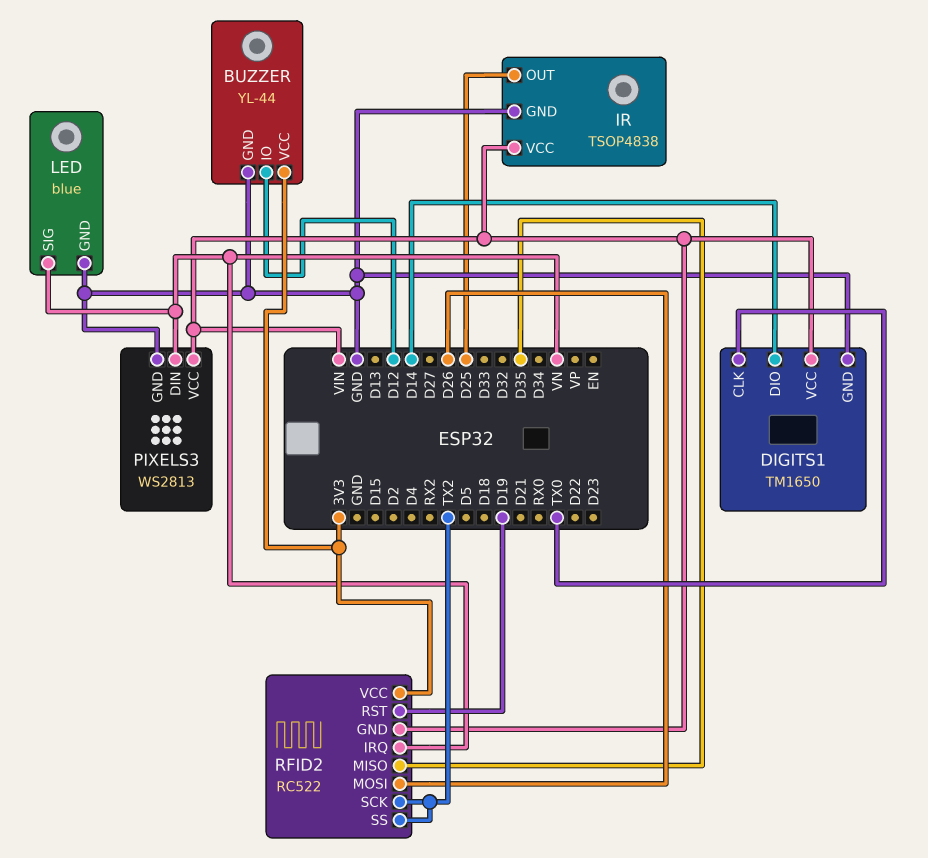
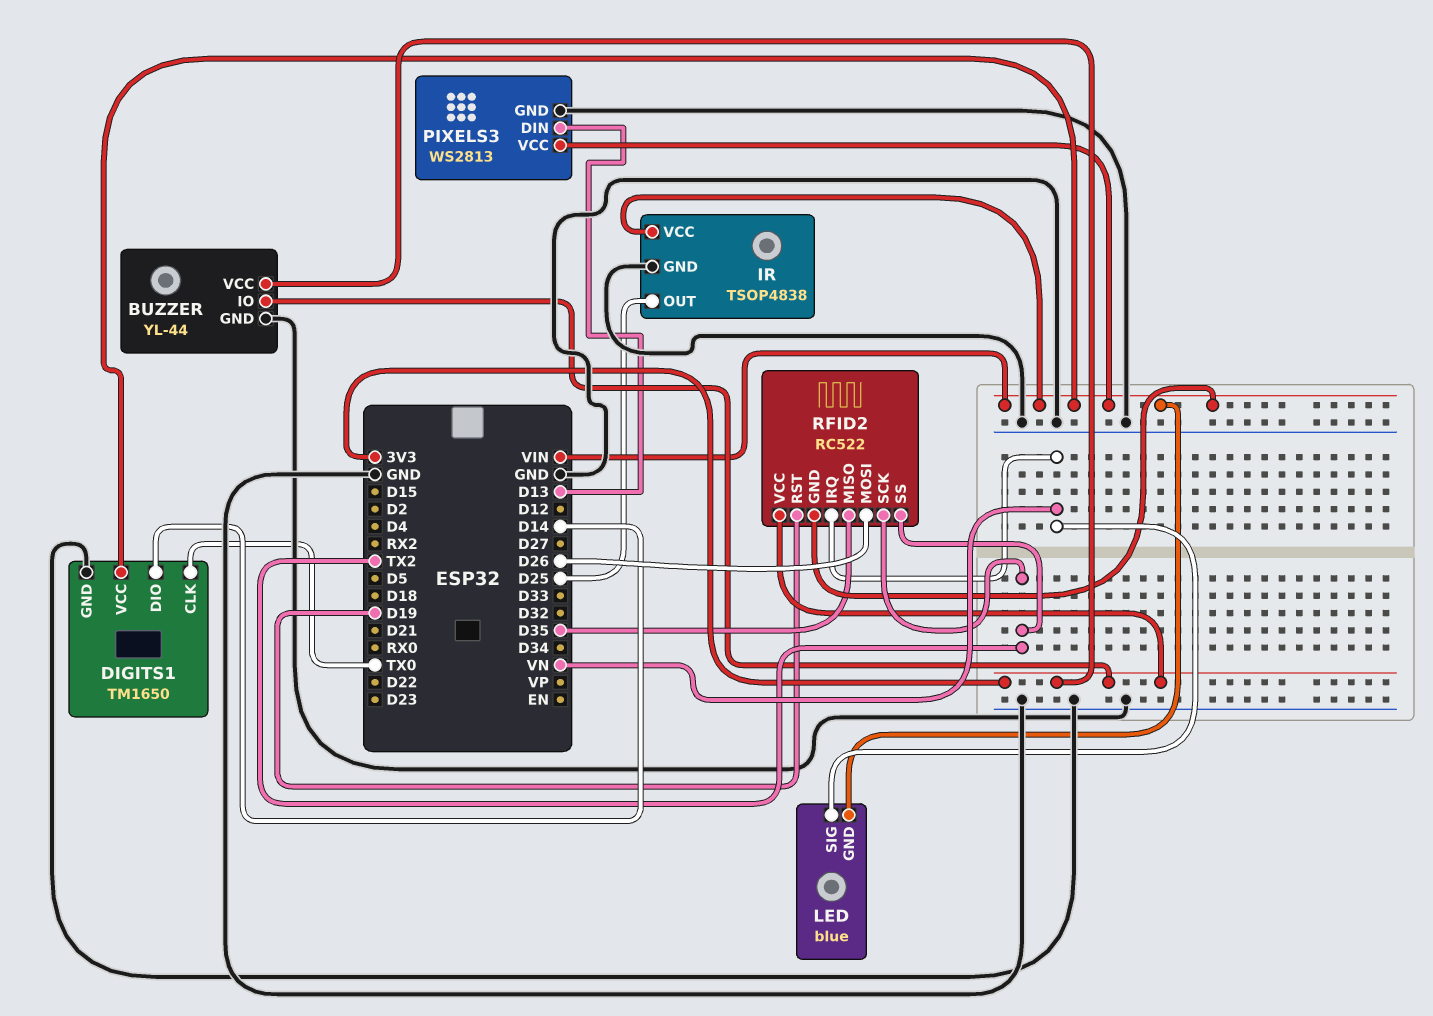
BUZZER pin IO: D12 -> 3V3
LED pin GND: GND -> VIN
PIXELS3 pin DIN: VN -> D13

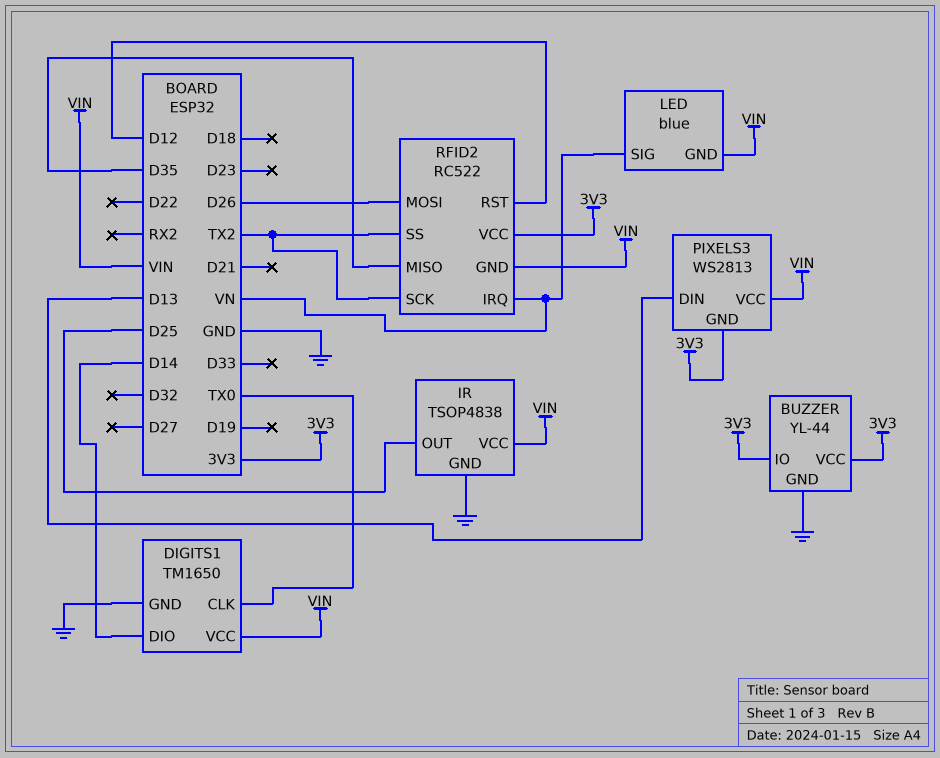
PIXELS3 pin GND: GND -> 3V3
RFID2 pin RST: D19 -> D12

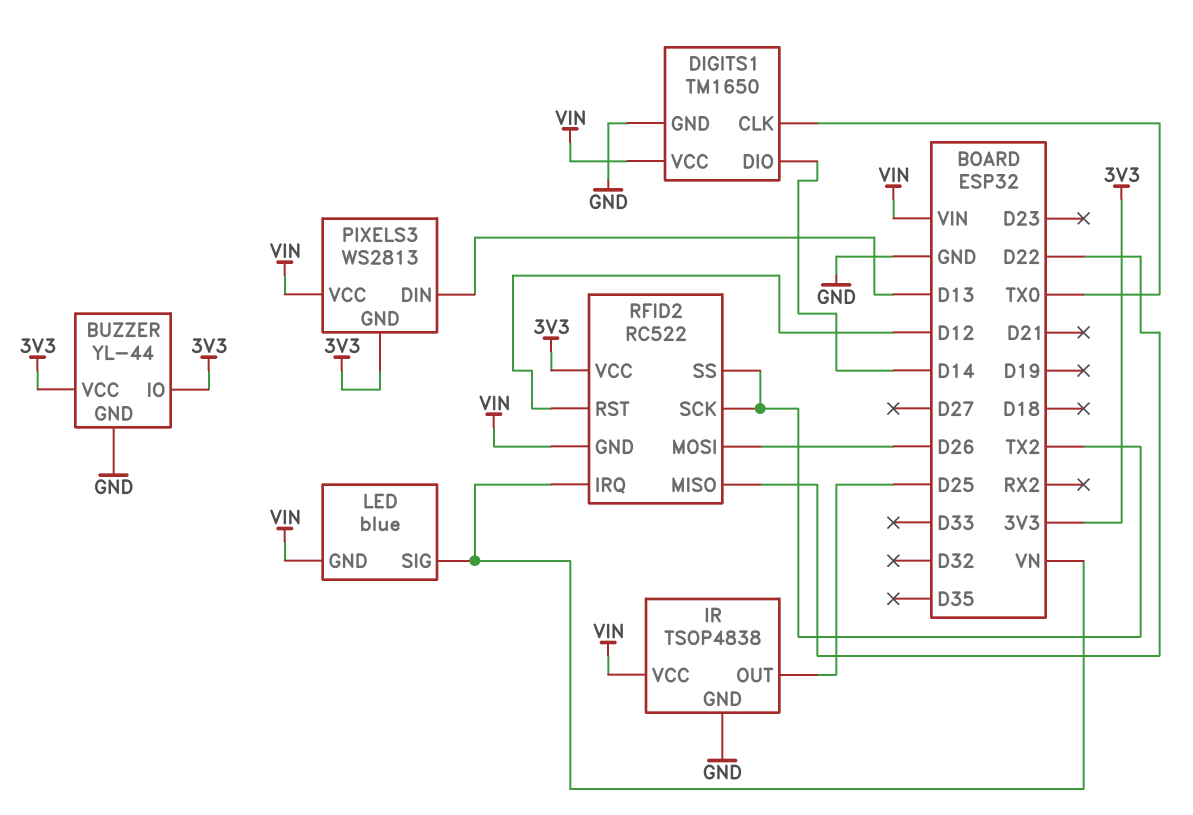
RFID2 pin MISO: D35 -> D22

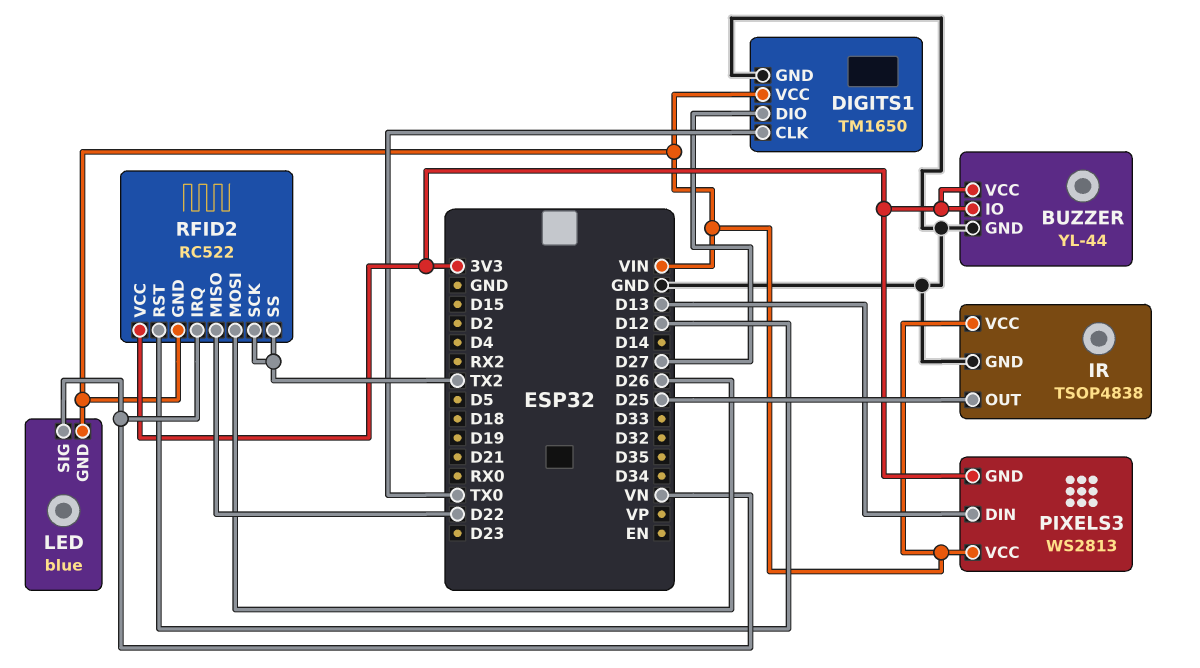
DIGITS1 pin DIO: D14 -> D27

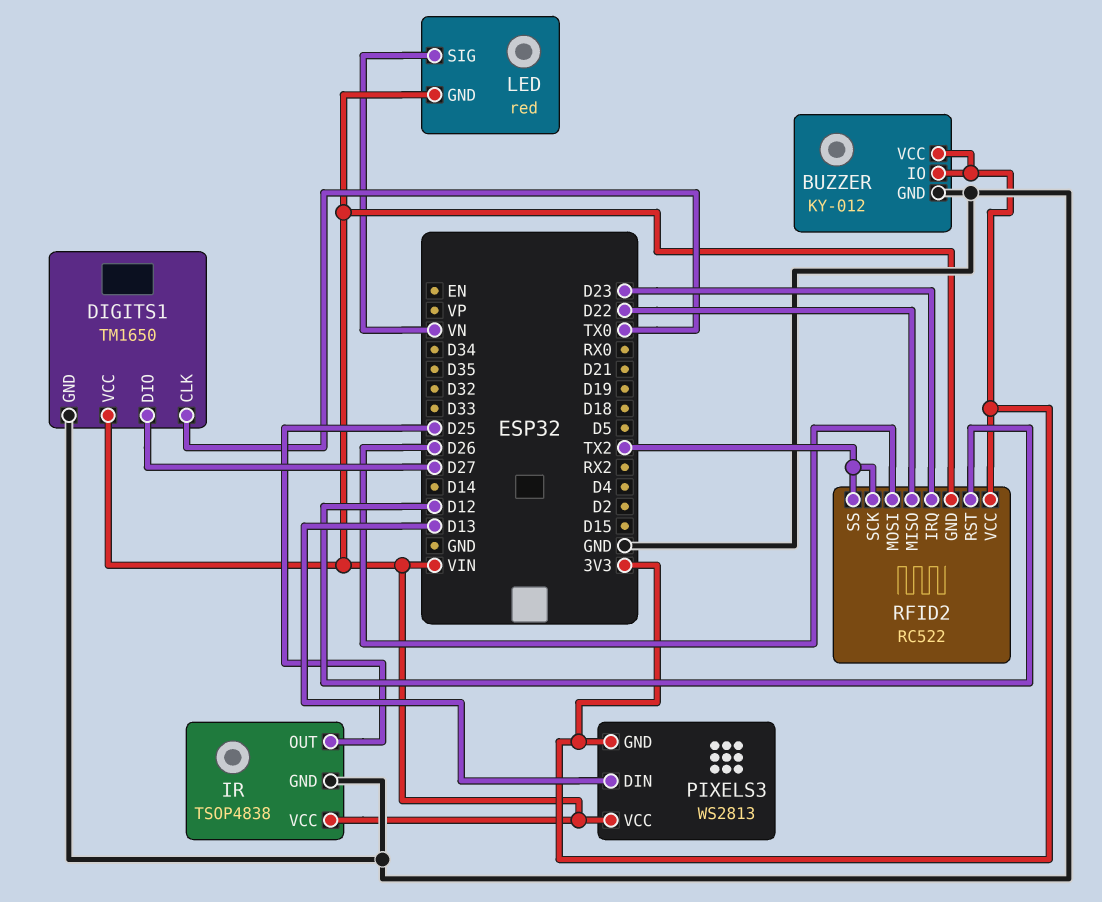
BUZZER: YL-44 -> KY-012
LED: blue -> red
RFID2 pin IRQ: VN -> D23

